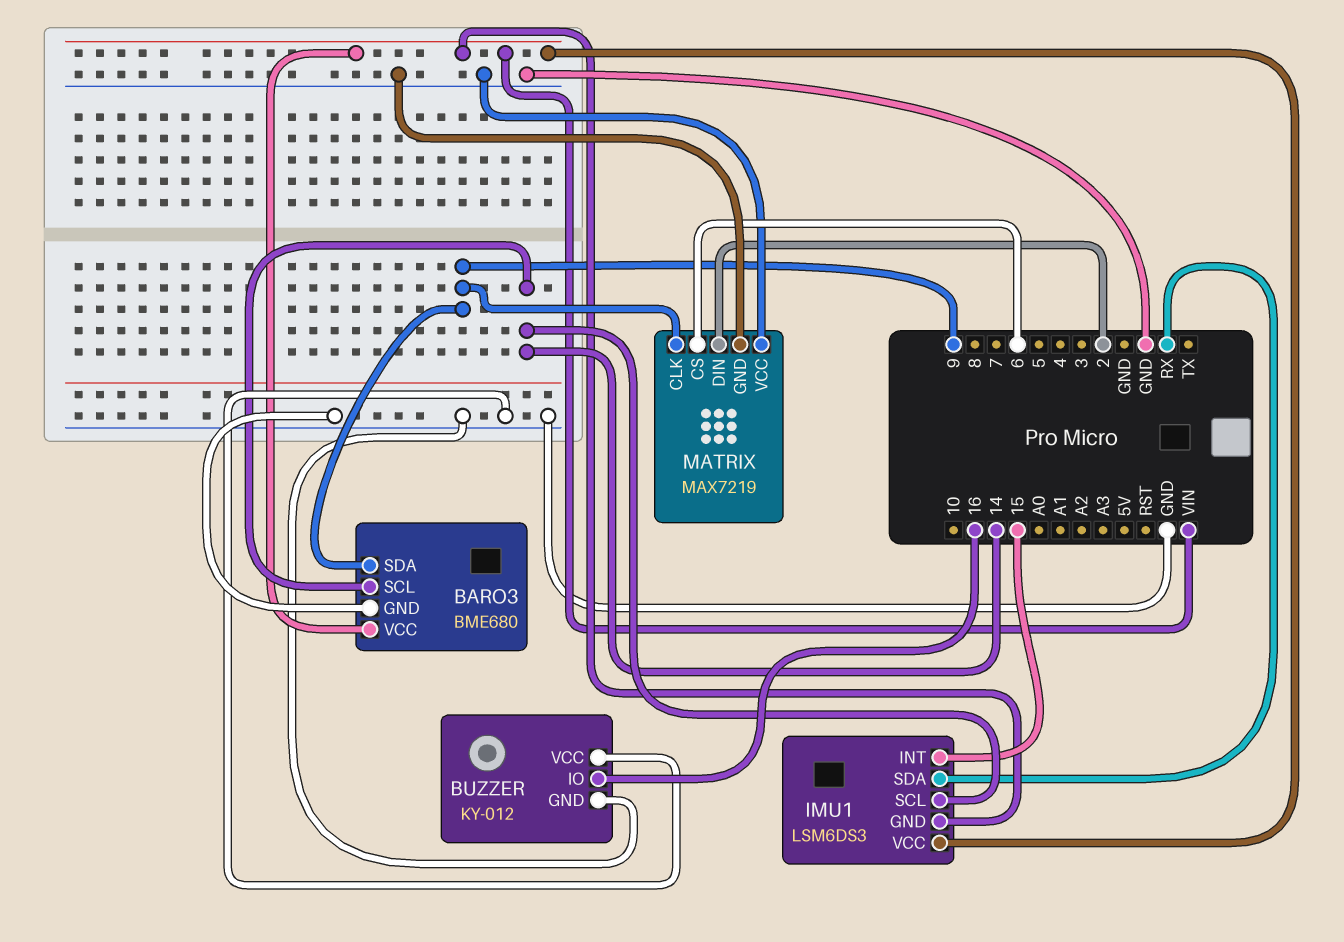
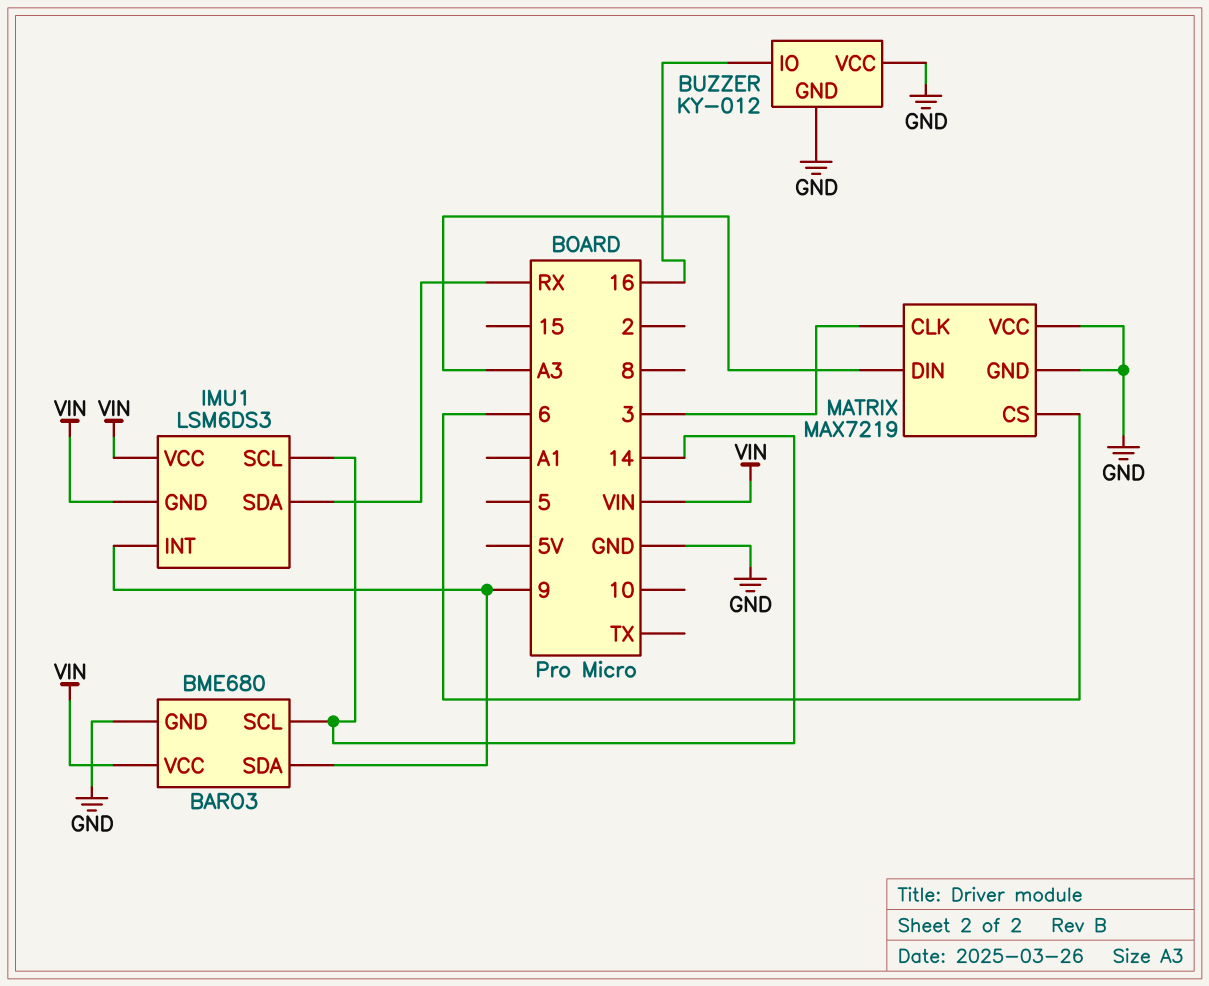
IMU1 pin INT: 15 -> 9
MATRIX pin CLK: 9 -> 3
MATRIX pin DIN: 2 -> A3

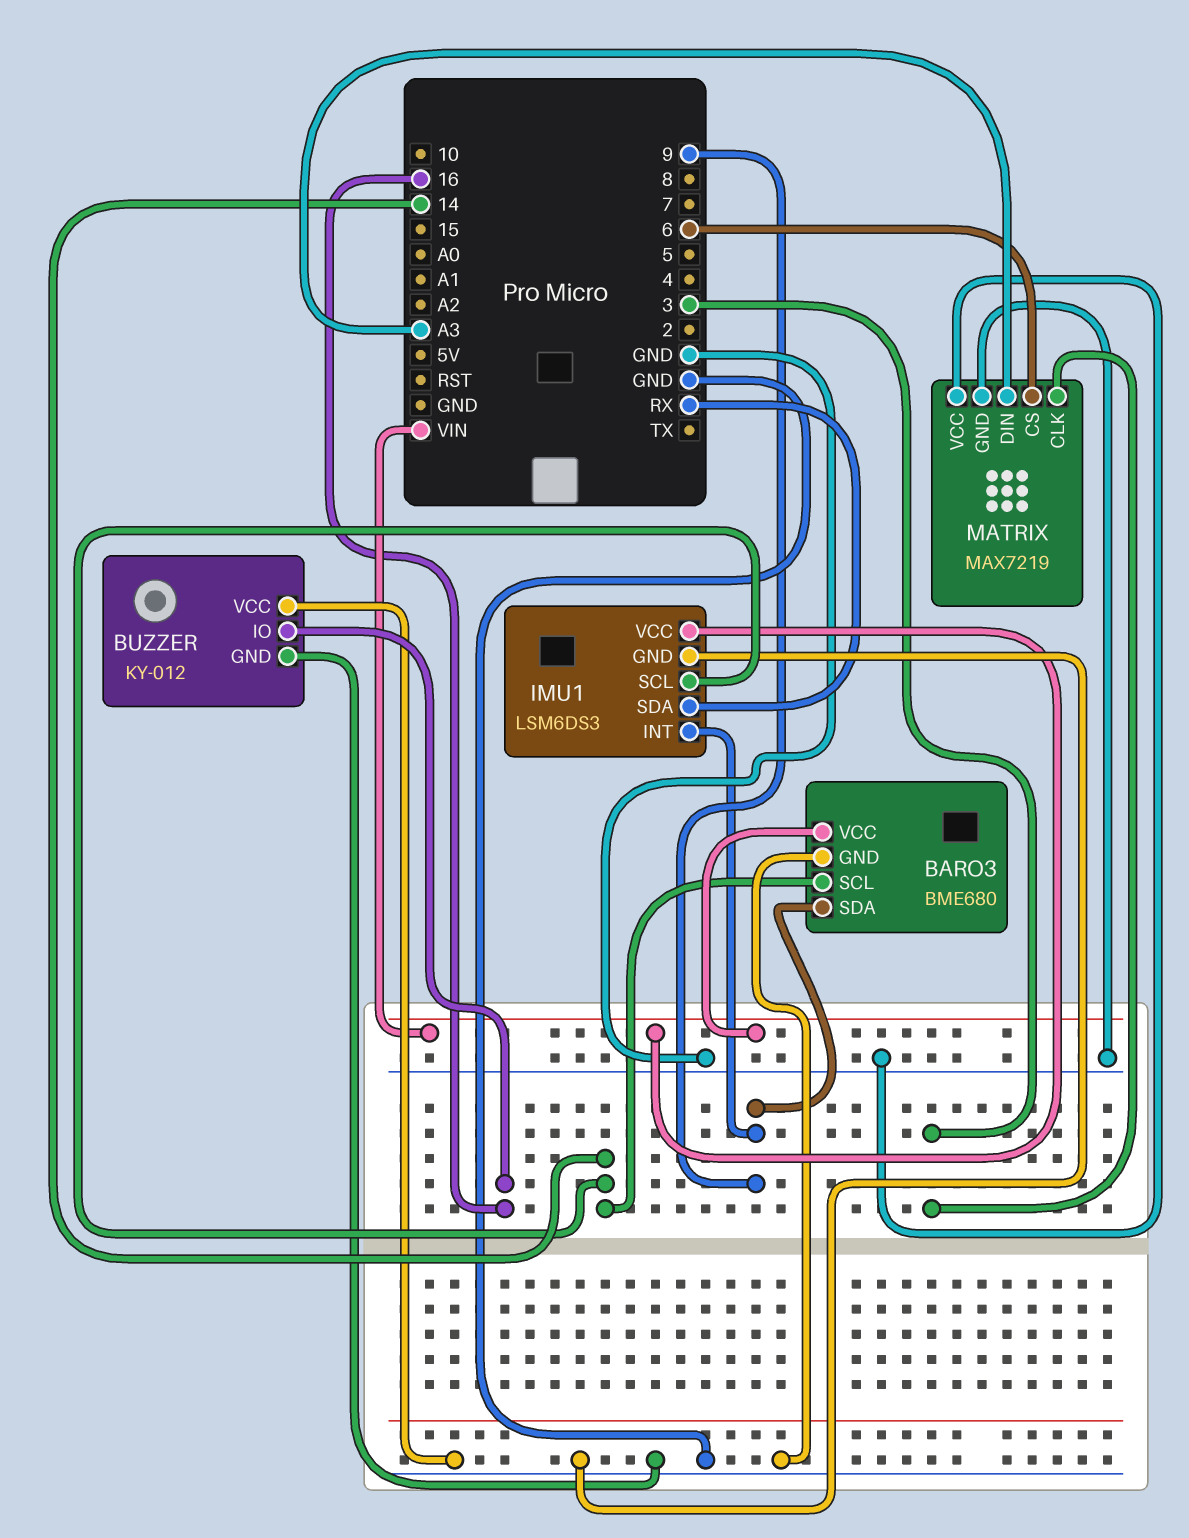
IMU1 pin GND: VIN -> GND

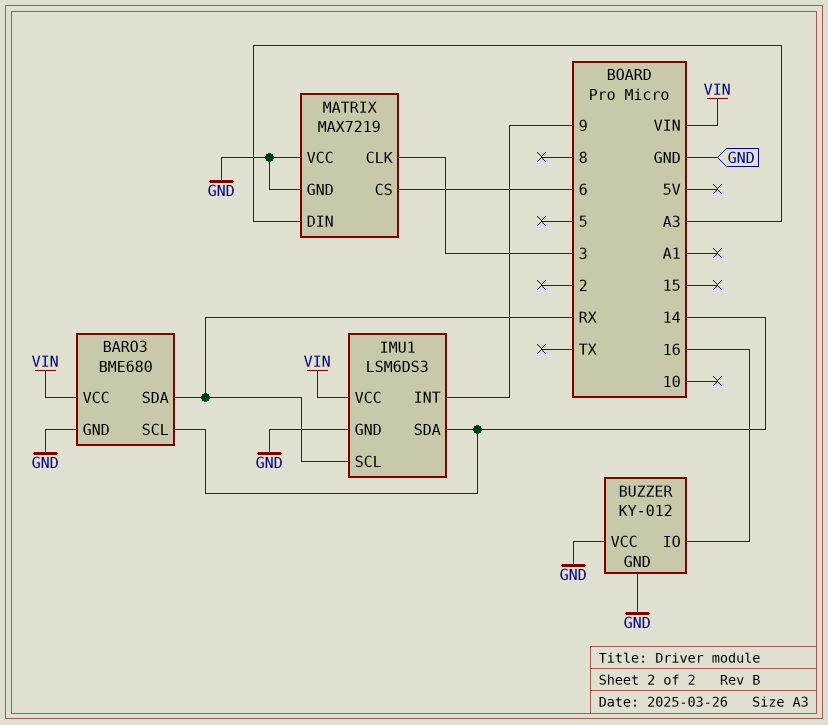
BARO3 pin SDA: 9 -> RX
IMU1 pin SCL: 14 -> RX
IMU1 pin SDA: RX -> 14

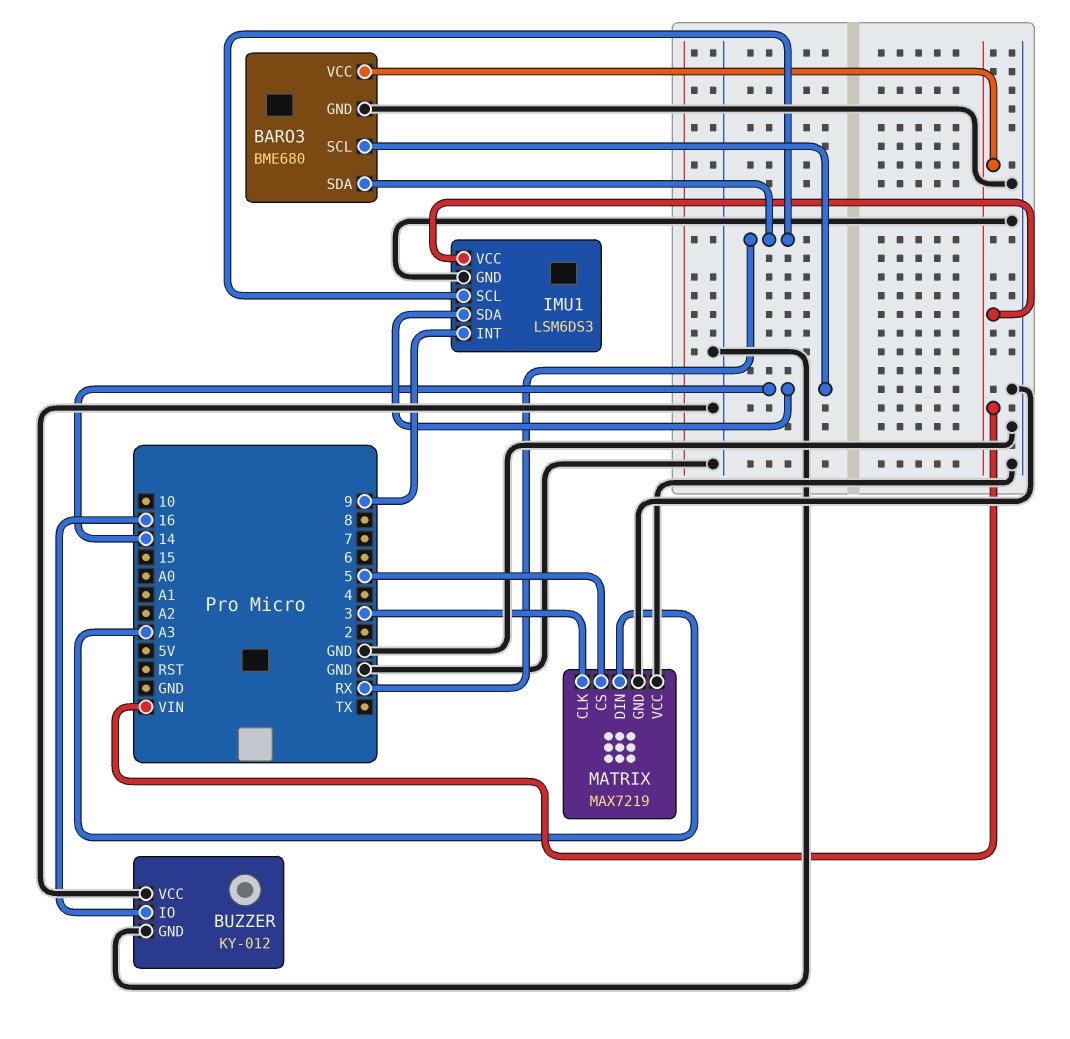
MATRIX pin CS: 6 -> 5

